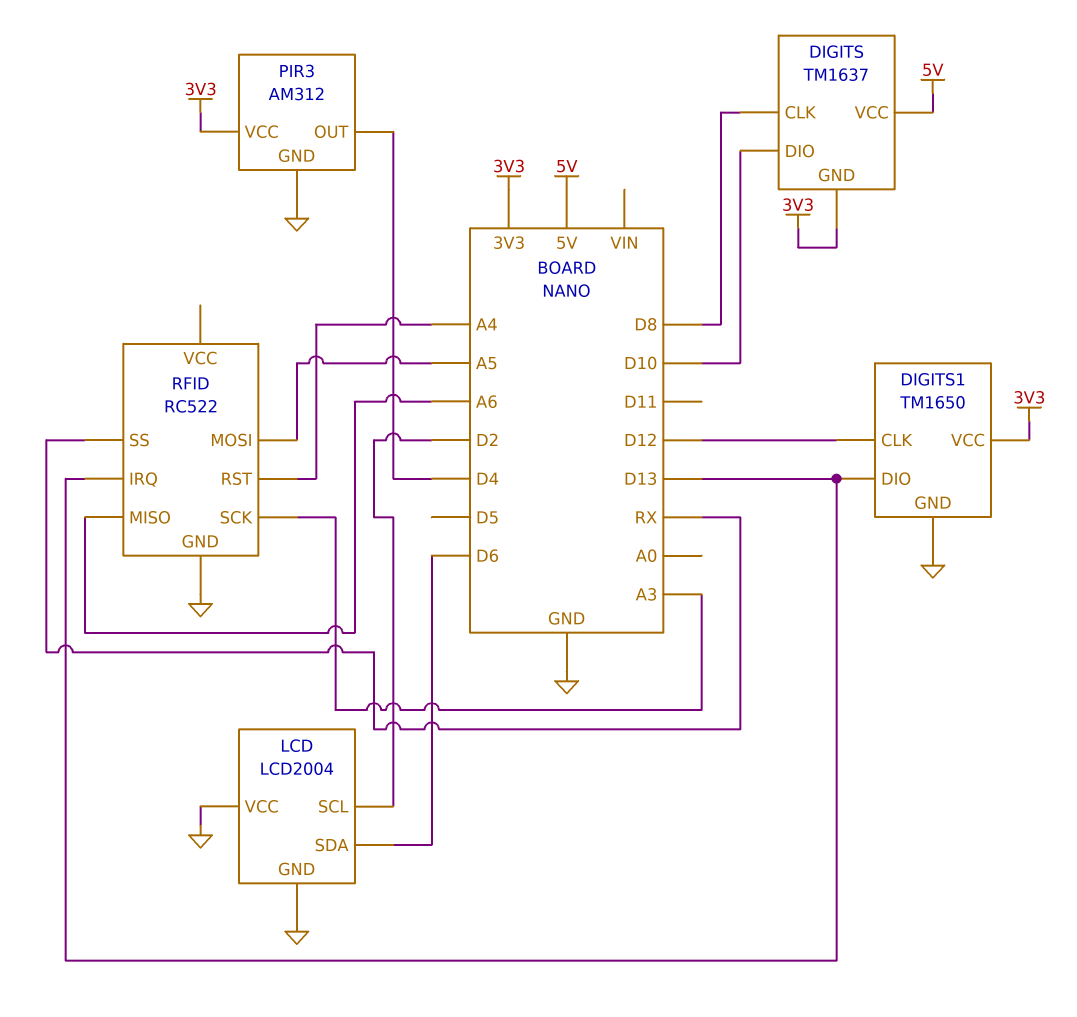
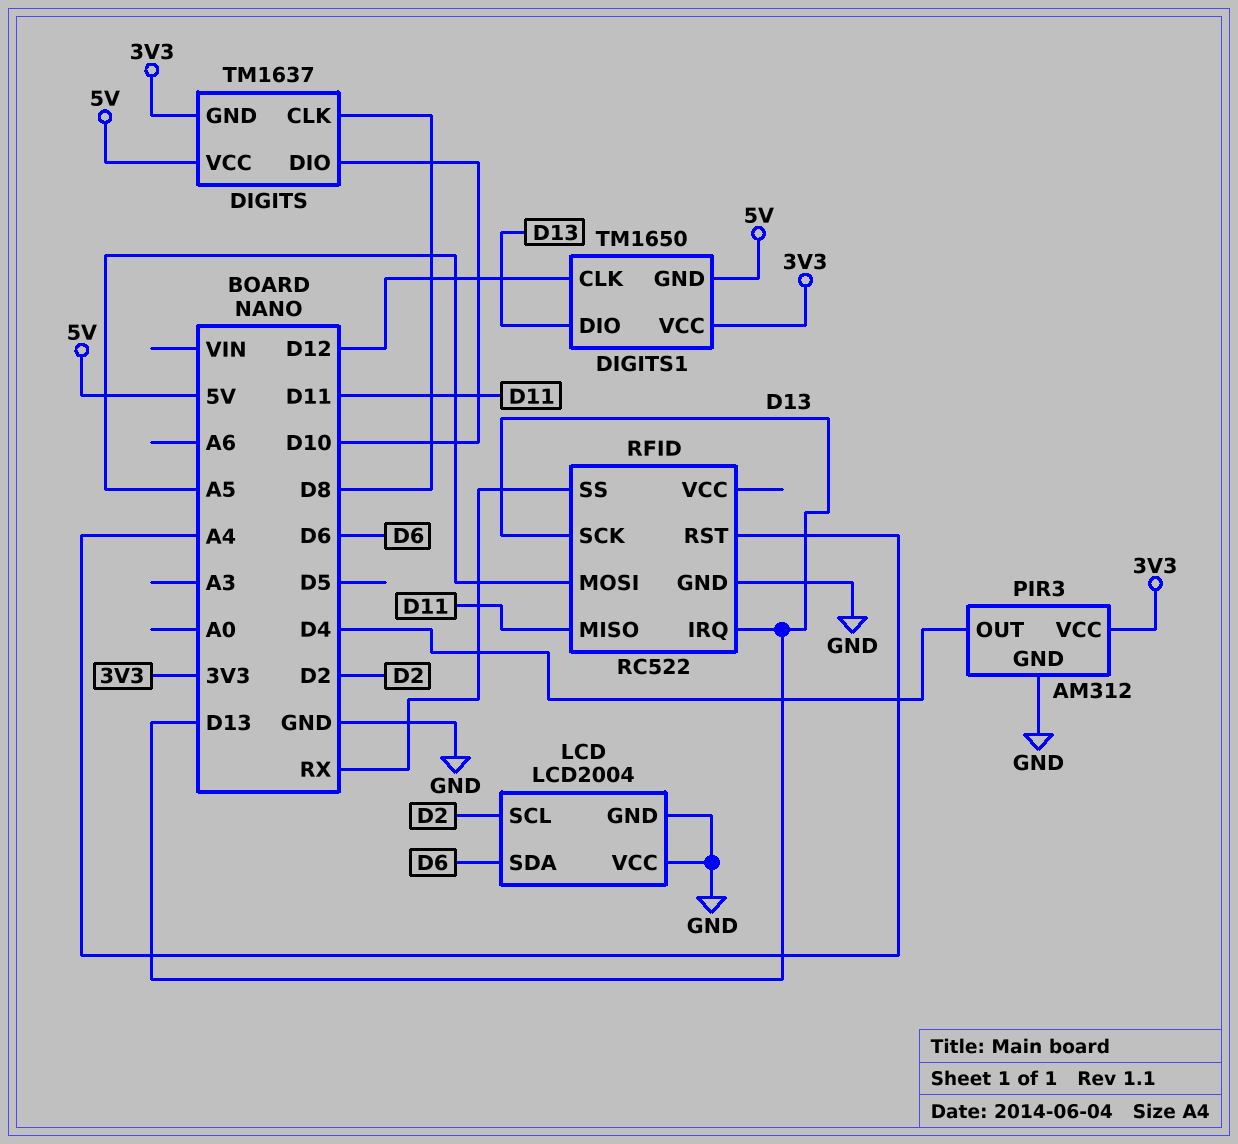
DIGITS1 pin GND: GND -> 5V
RFID pin MISO: A6 -> D11
RFID pin SCK: A3 -> D13

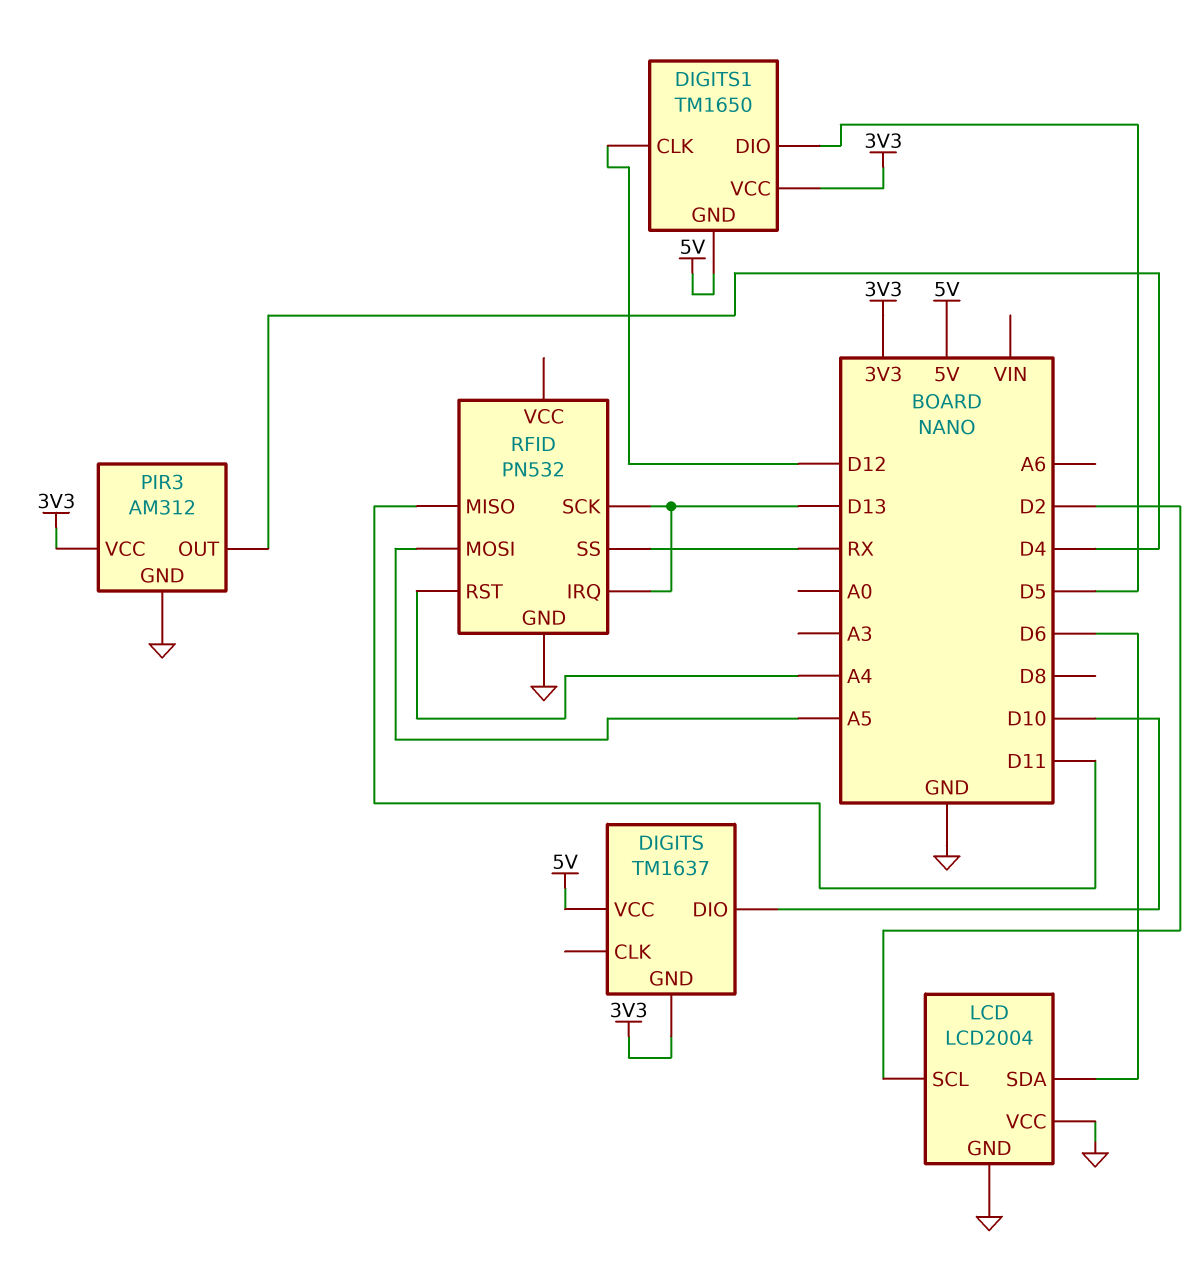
DIGITS pin CLK: D8 -> none
DIGITS1 pin DIO: D13 -> D5
RFID: RC522 -> PN532

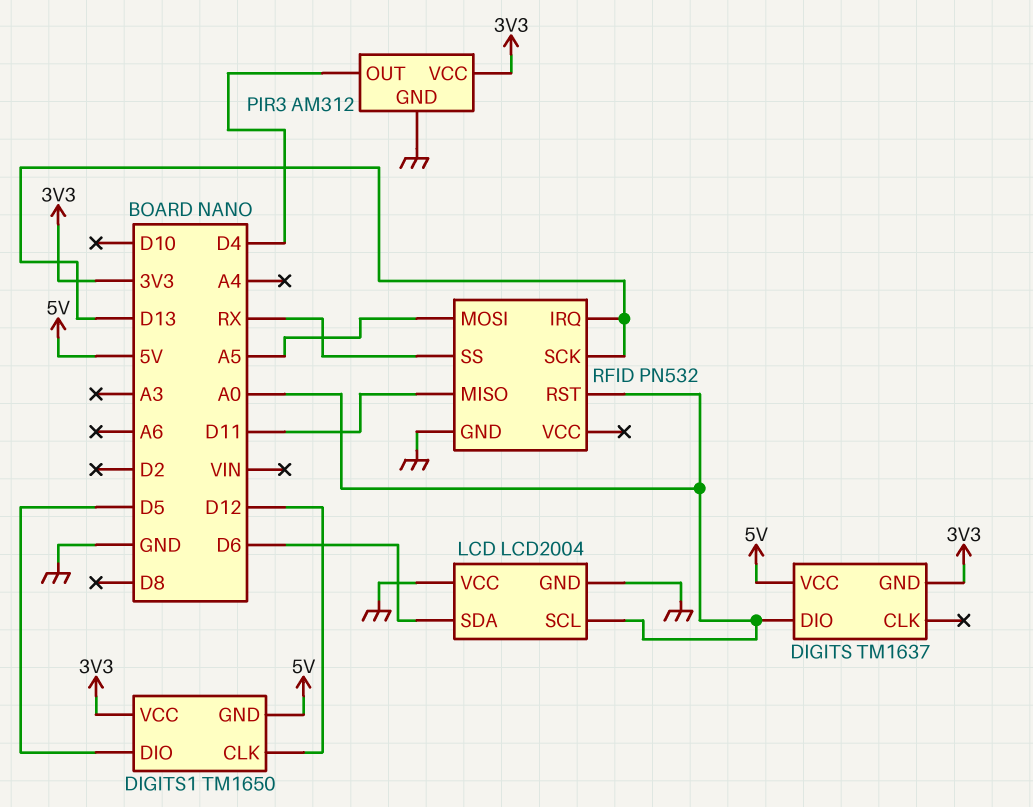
DIGITS pin DIO: D10 -> A0
LCD pin SCL: D2 -> A0
RFID pin RST: A4 -> A0

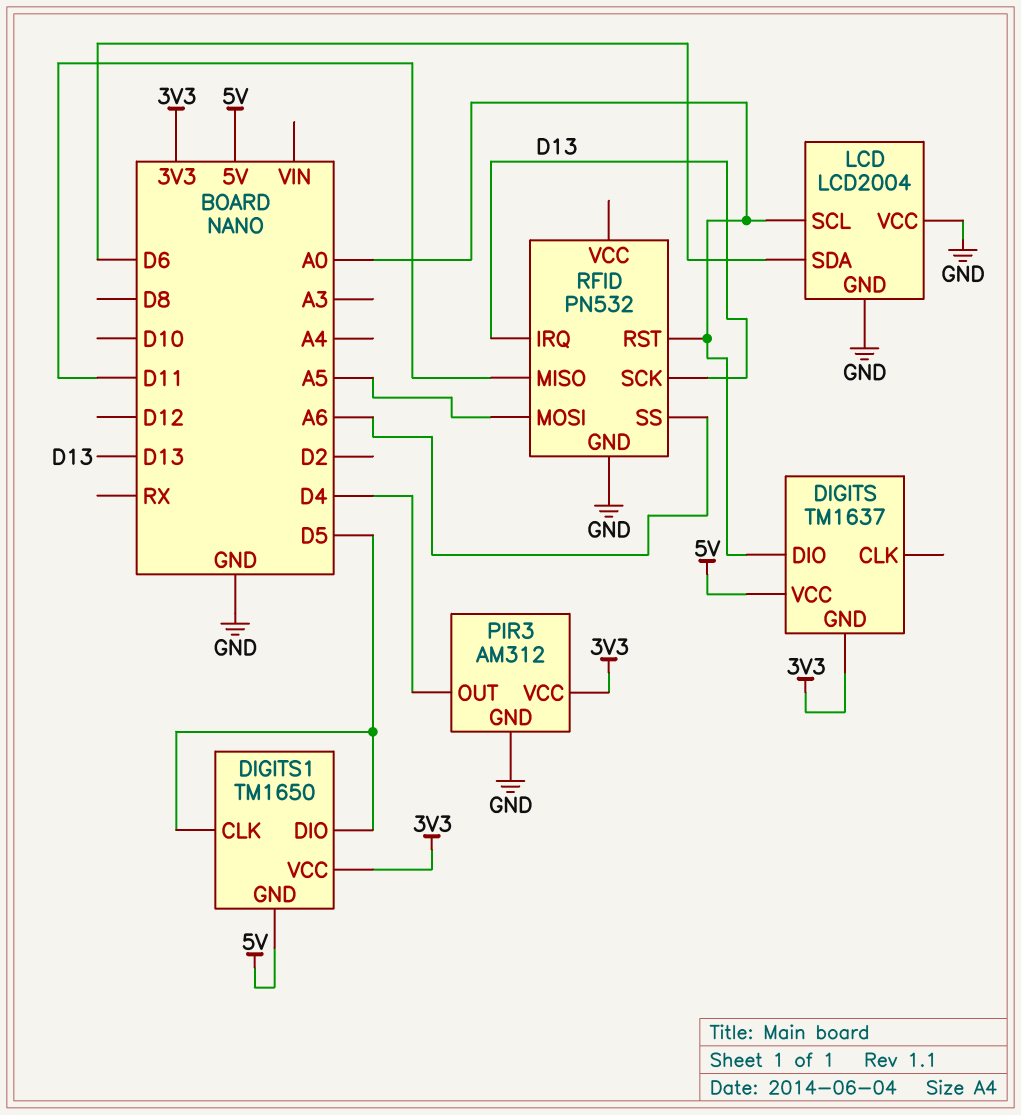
DIGITS1 pin CLK: D12 -> D5
RFID pin SS: RX -> A6

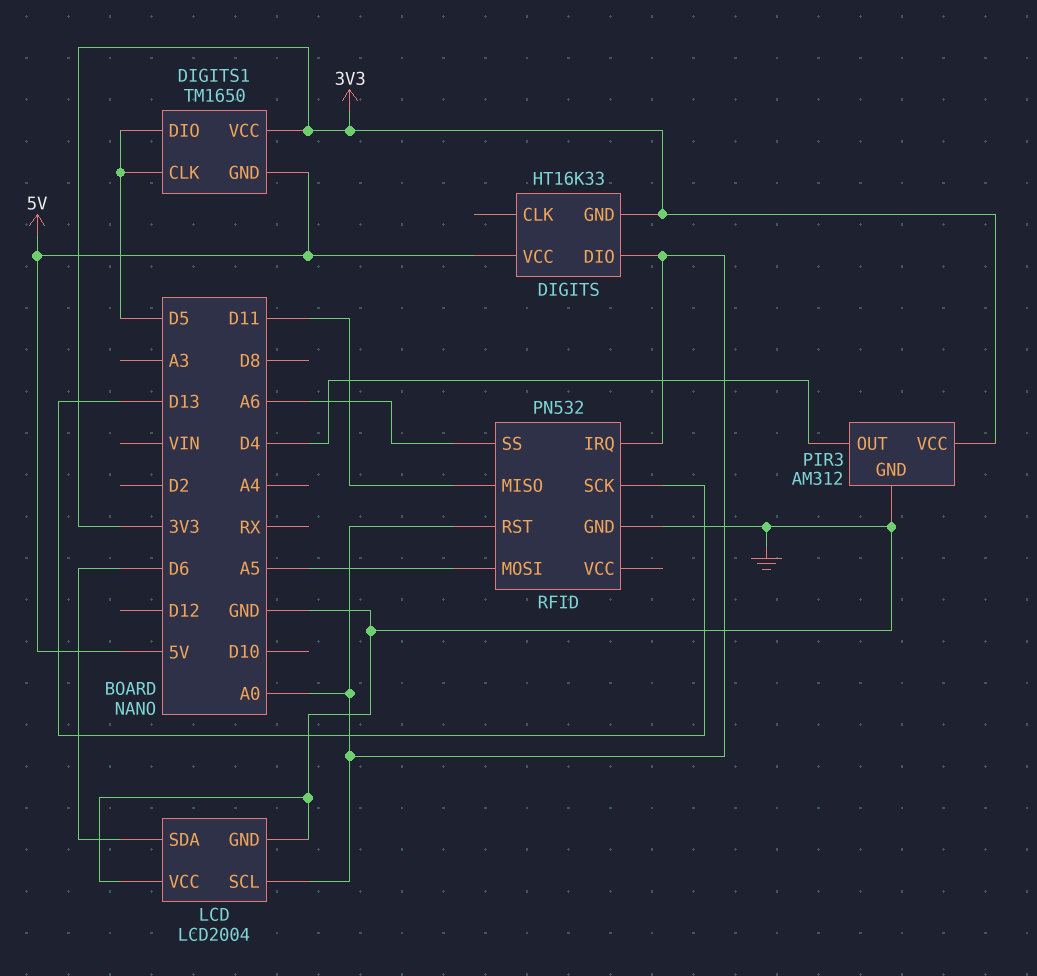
DIGITS: TM1637 -> HT16K33
RFID pin IRQ: D13 -> A0

